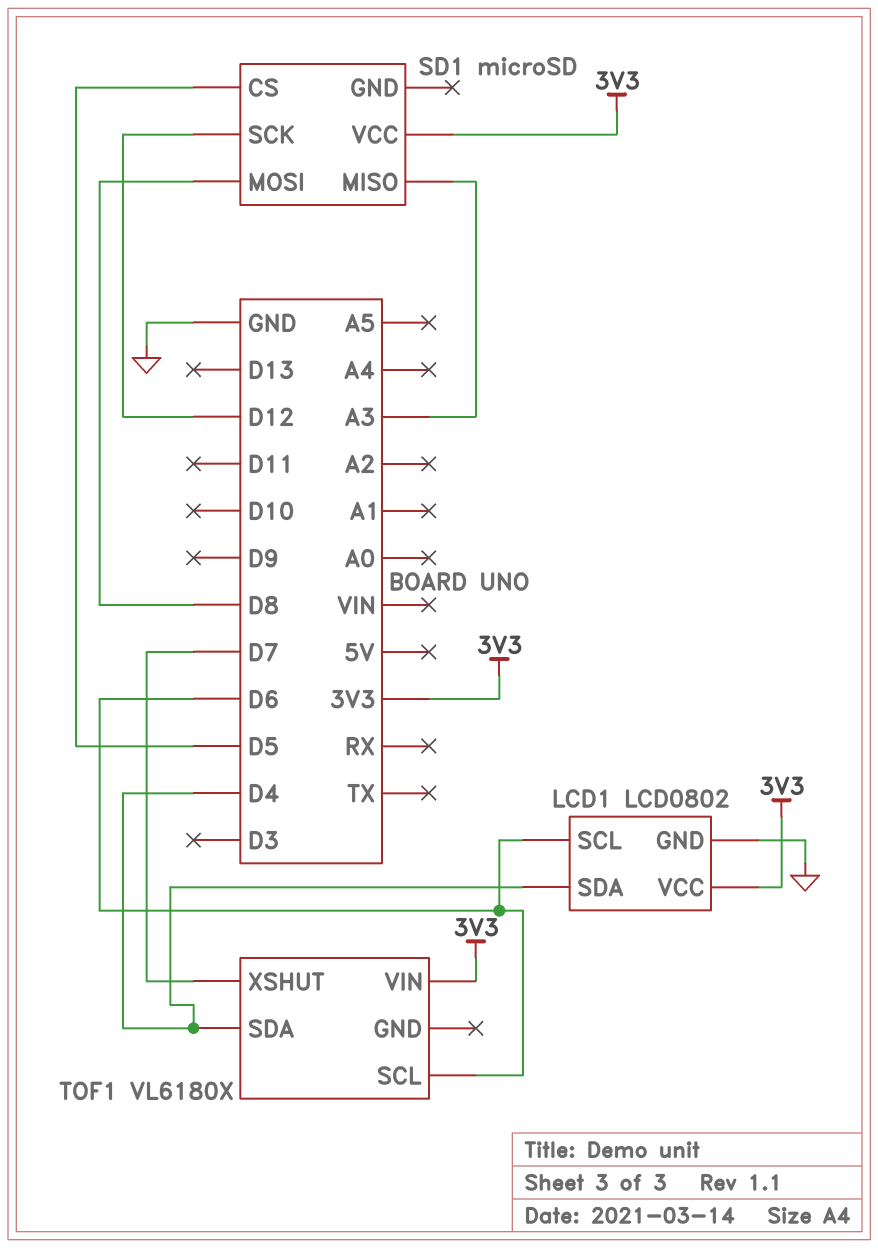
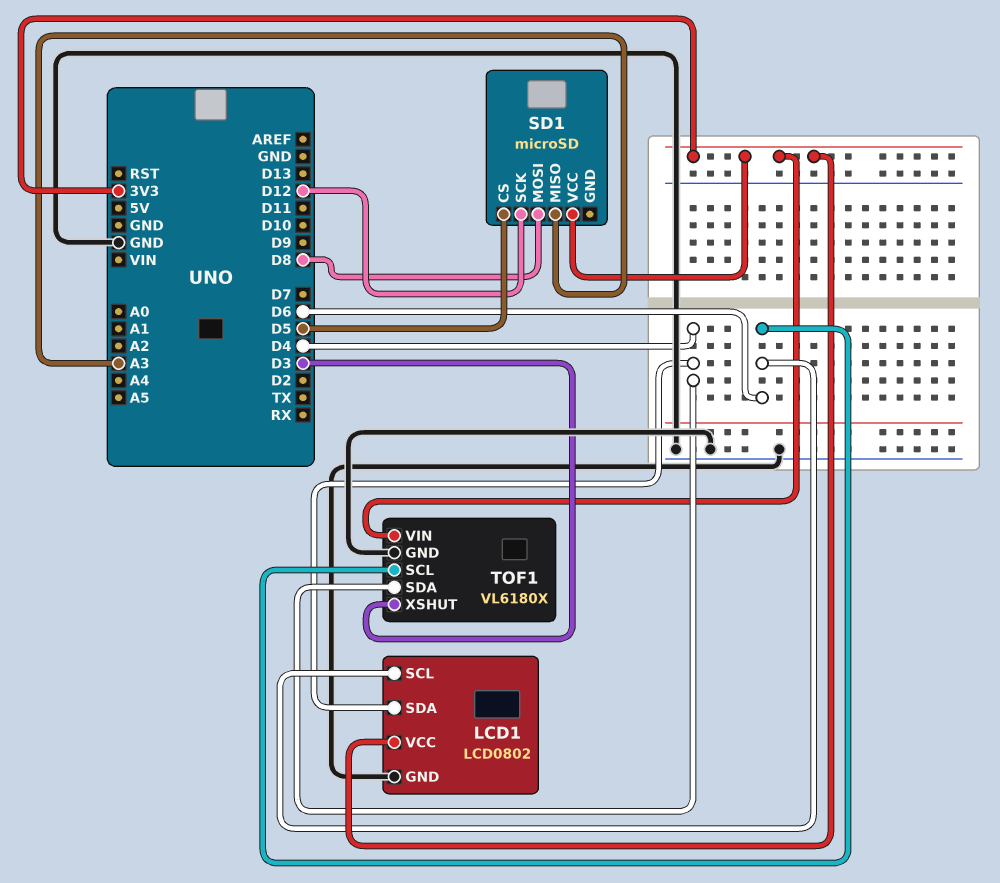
TOF1 pin GND: none -> GND
TOF1 pin XSHUT: D7 -> D3

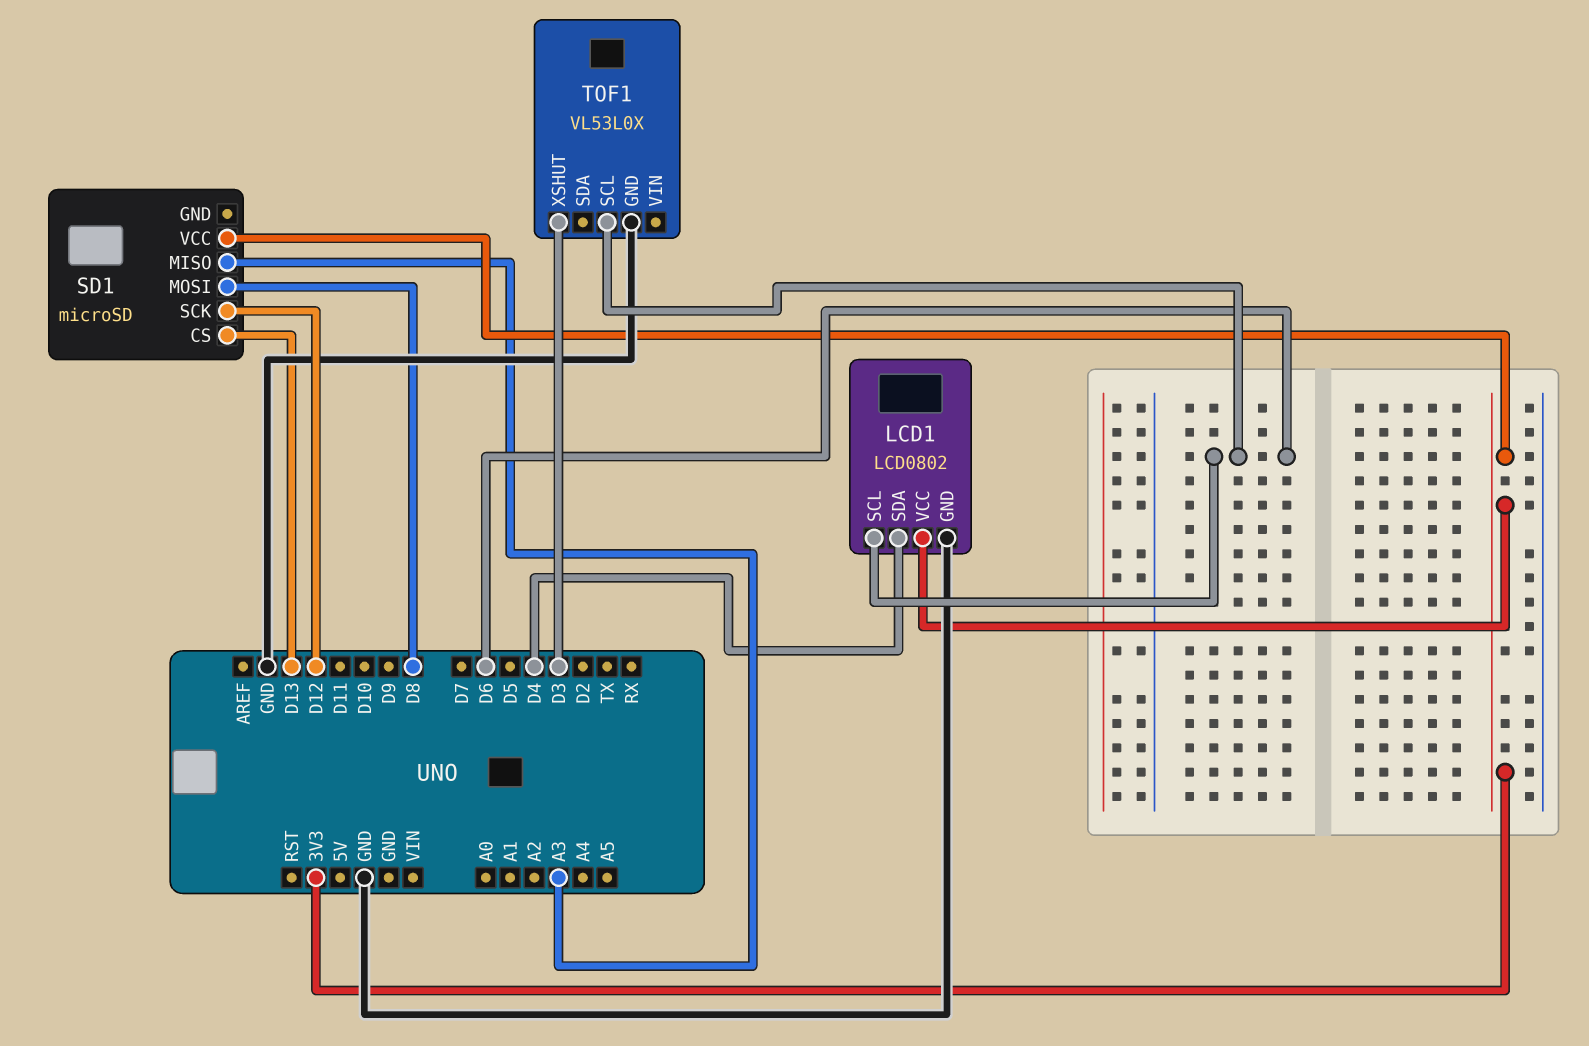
SD1 pin CS: D5 -> D13
TOF1: VL6180X -> VL53L0X
TOF1 pin SDA: D4 -> none
TOF1 pin VIN: 3V3 -> none

